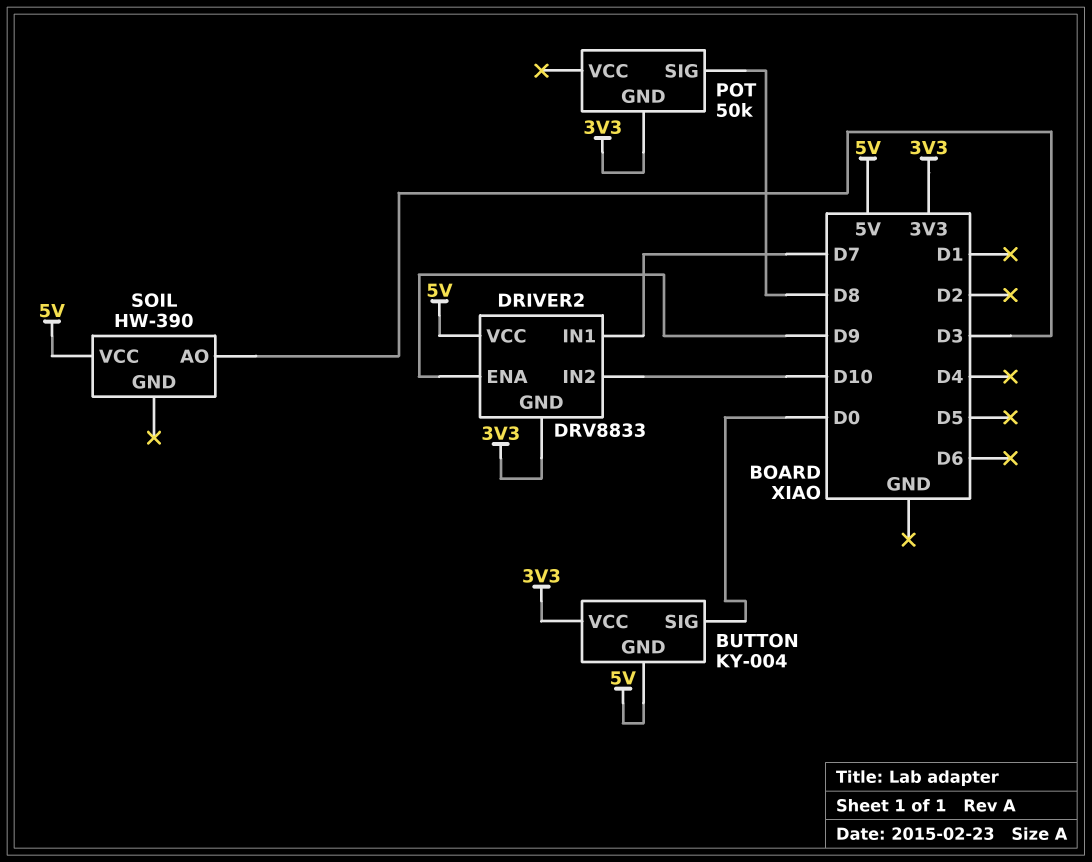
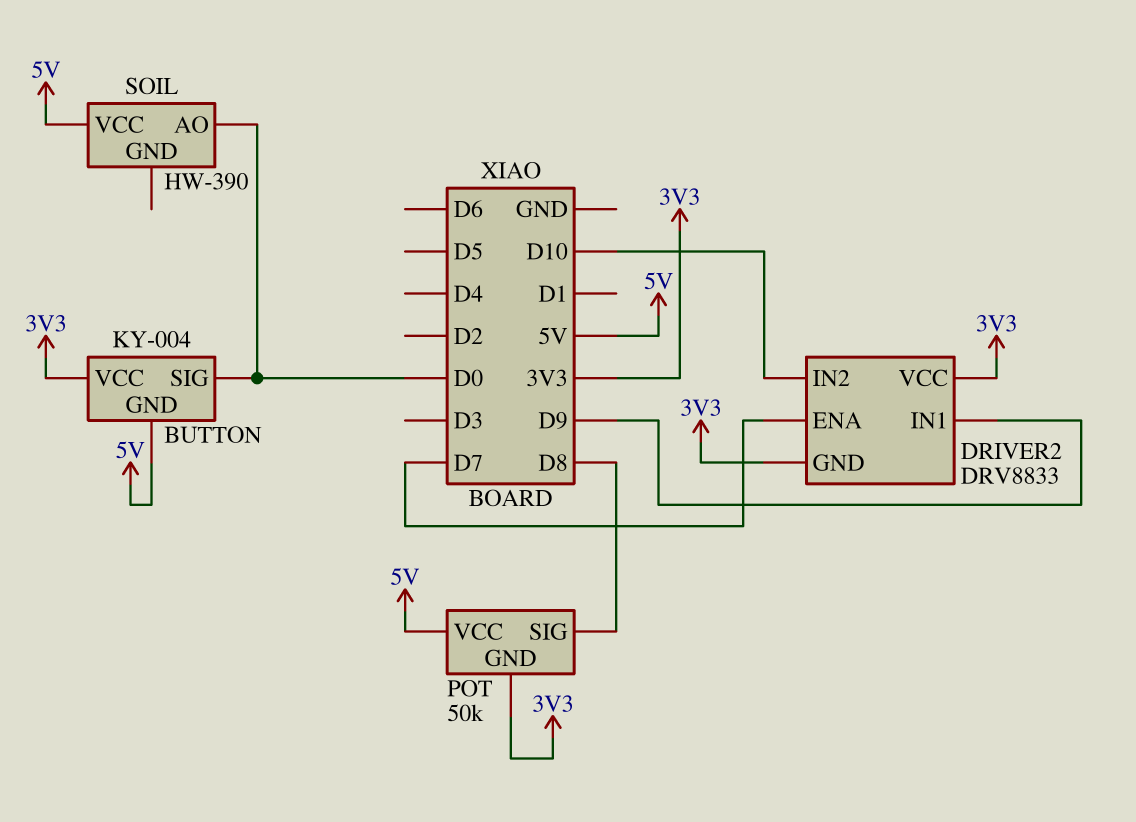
DRIVER2 pin ENA: D9 -> D7
DRIVER2 pin IN1: D7 -> D9
DRIVER2 pin VCC: 5V -> 3V3
POT pin VCC: none -> 5V
SOIL pin AO: D3 -> D0

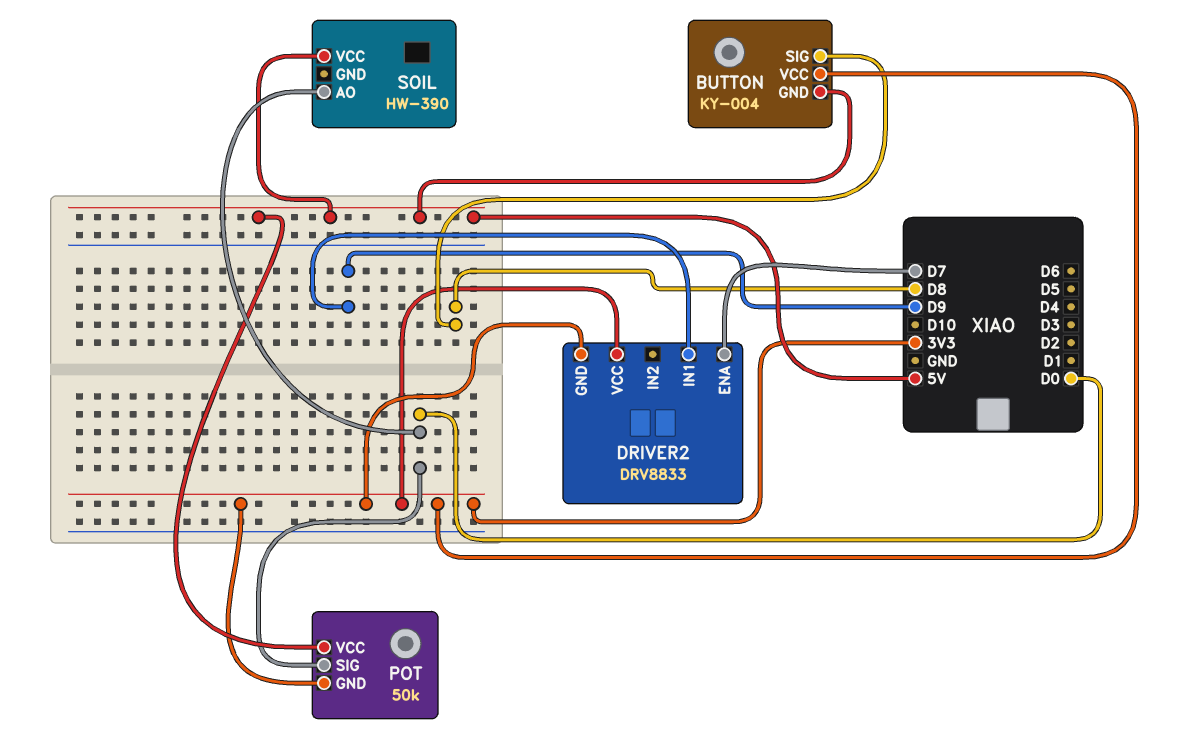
BUTTON pin SIG: D0 -> D8
DRIVER2 pin IN2: D10 -> none
POT pin SIG: D8 -> D0

